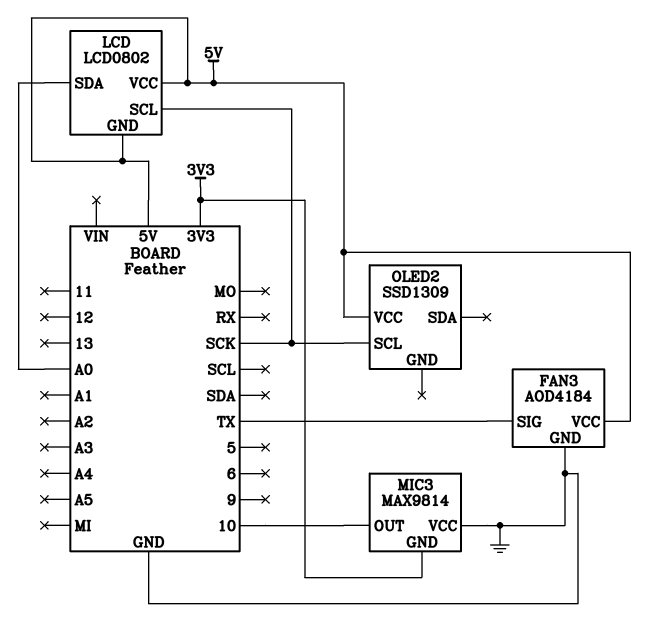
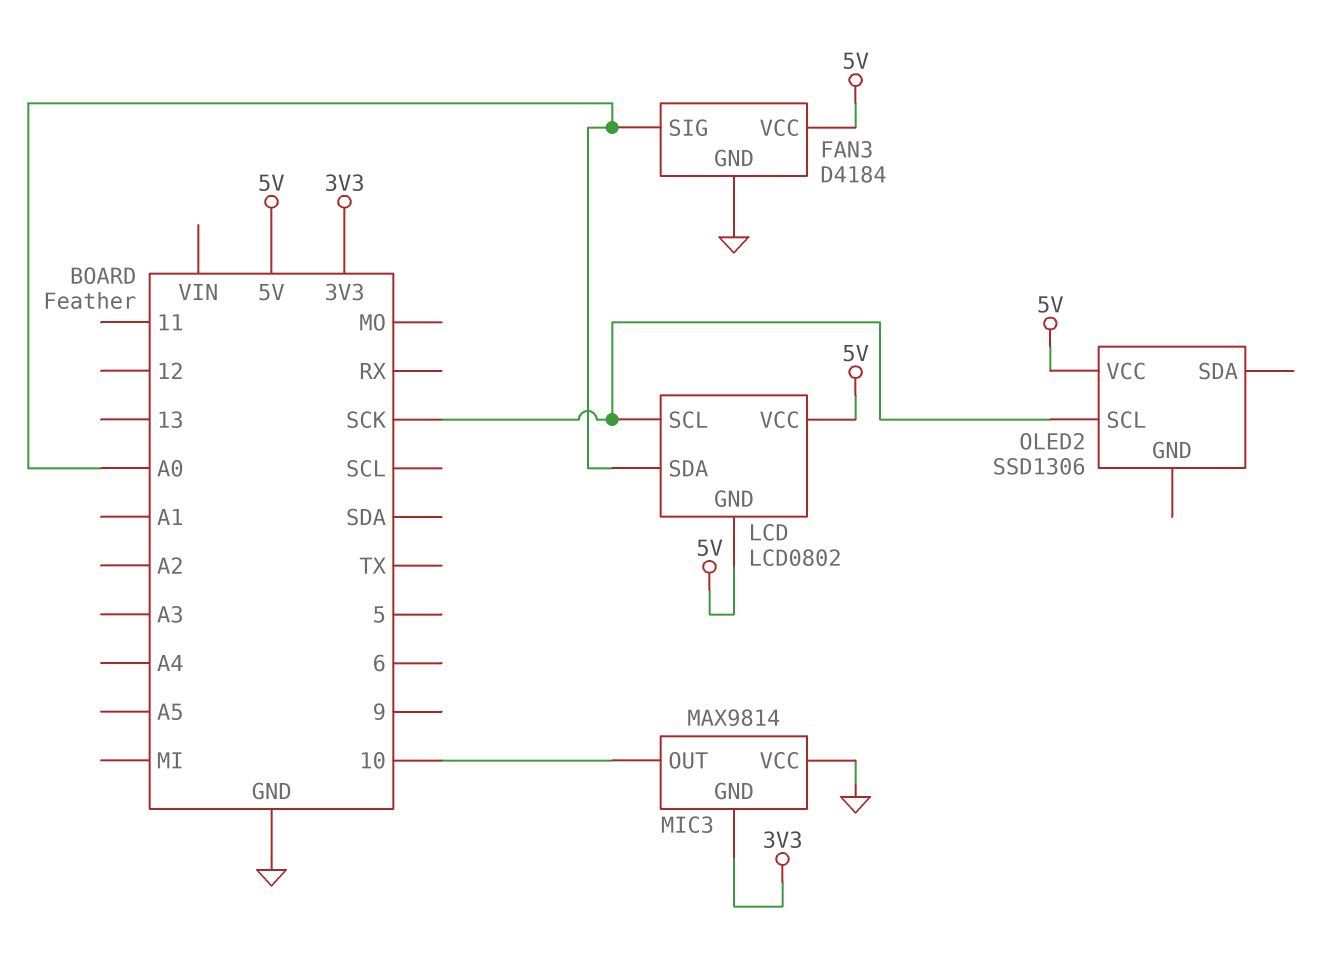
FAN3: AOD4184 -> D4184
FAN3 pin SIG: TX -> A0
OLED2: SSD1309 -> SSD1306

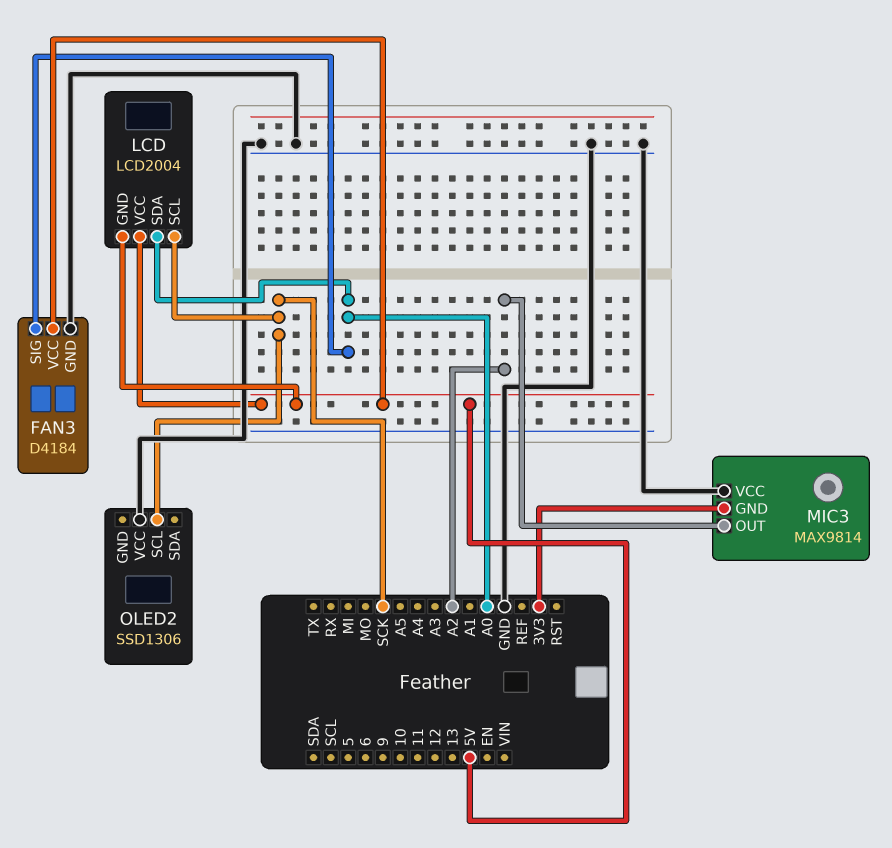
LCD: LCD0802 -> LCD2004
MIC3 pin OUT: 10 -> A2
OLED2 pin VCC: 5V -> GND

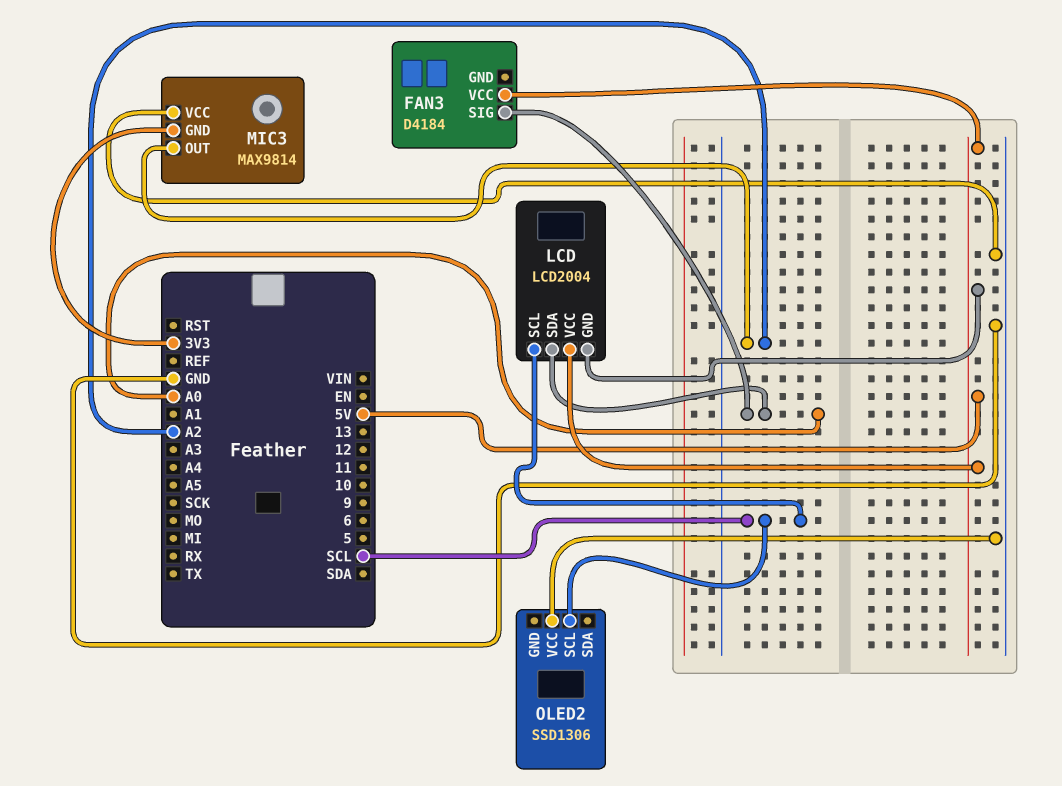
FAN3 pin GND: GND -> none
LCD pin SCL: SCK -> SCL
OLED2 pin SCL: SCK -> SCL

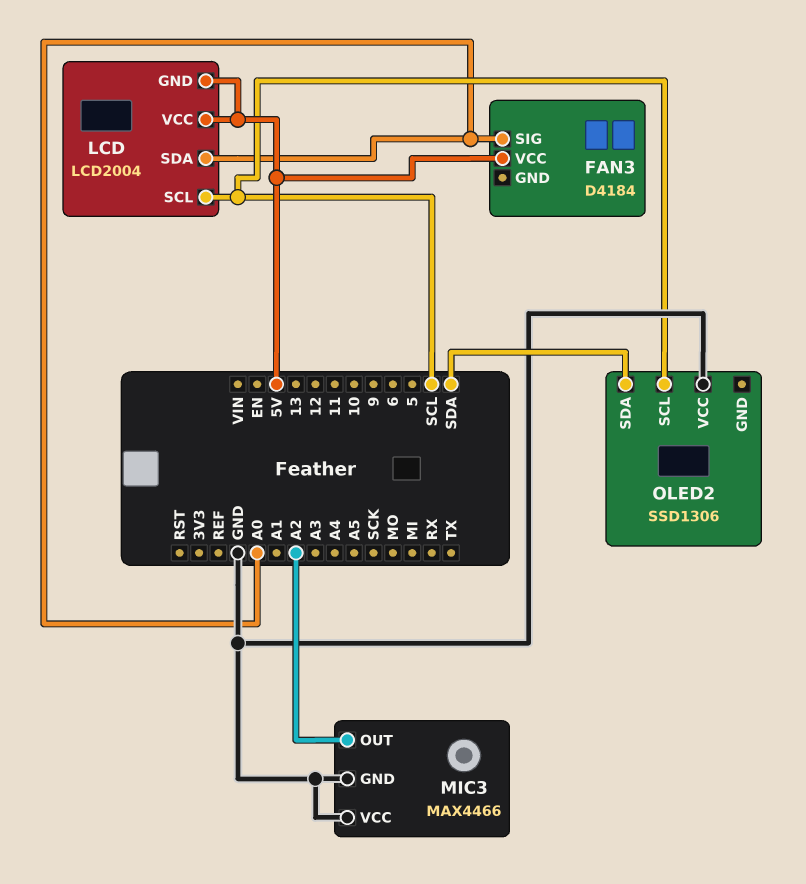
MIC3: MAX9814 -> MAX4466
MIC3 pin GND: 3V3 -> GND
OLED2 pin SDA: none -> SDA

